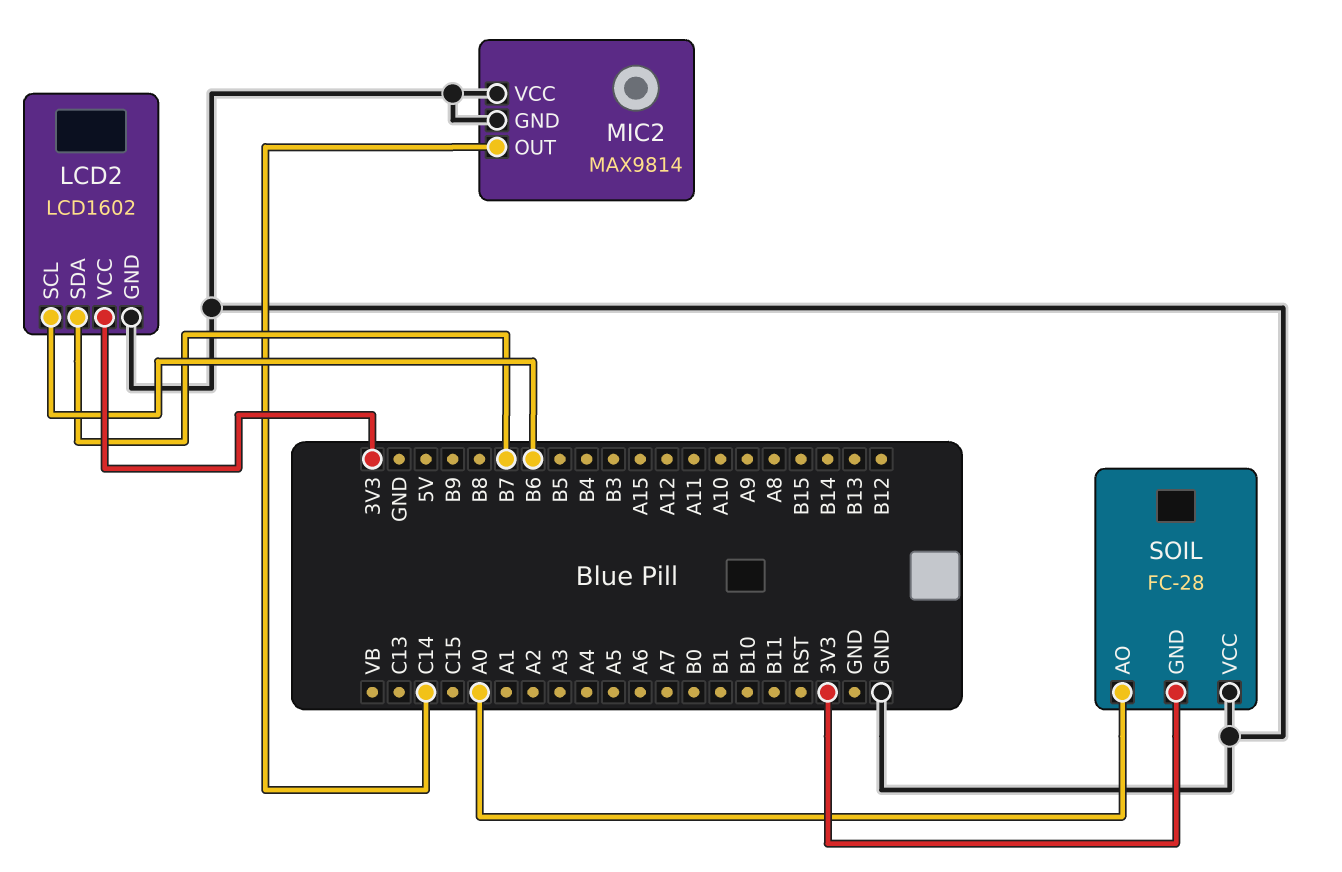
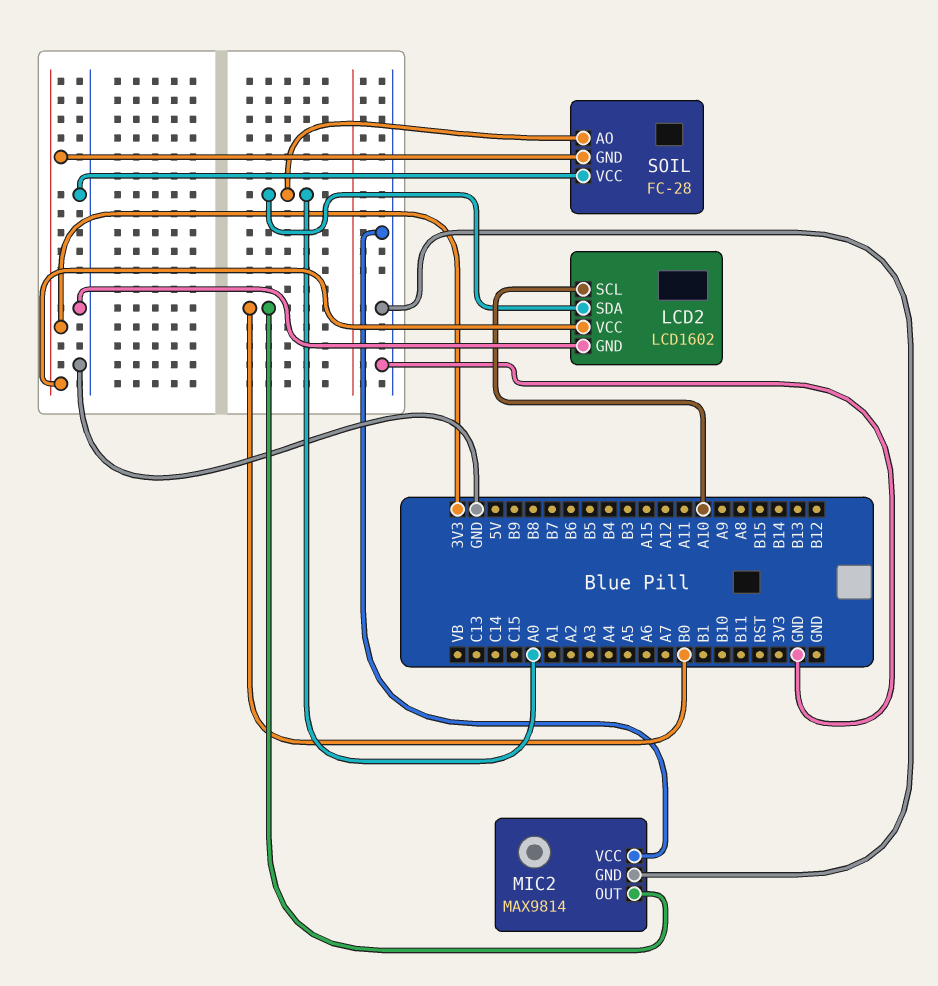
LCD2 pin SCL: B6 -> A10
LCD2 pin SDA: B7 -> A0
MIC2 pin OUT: C14 -> B0

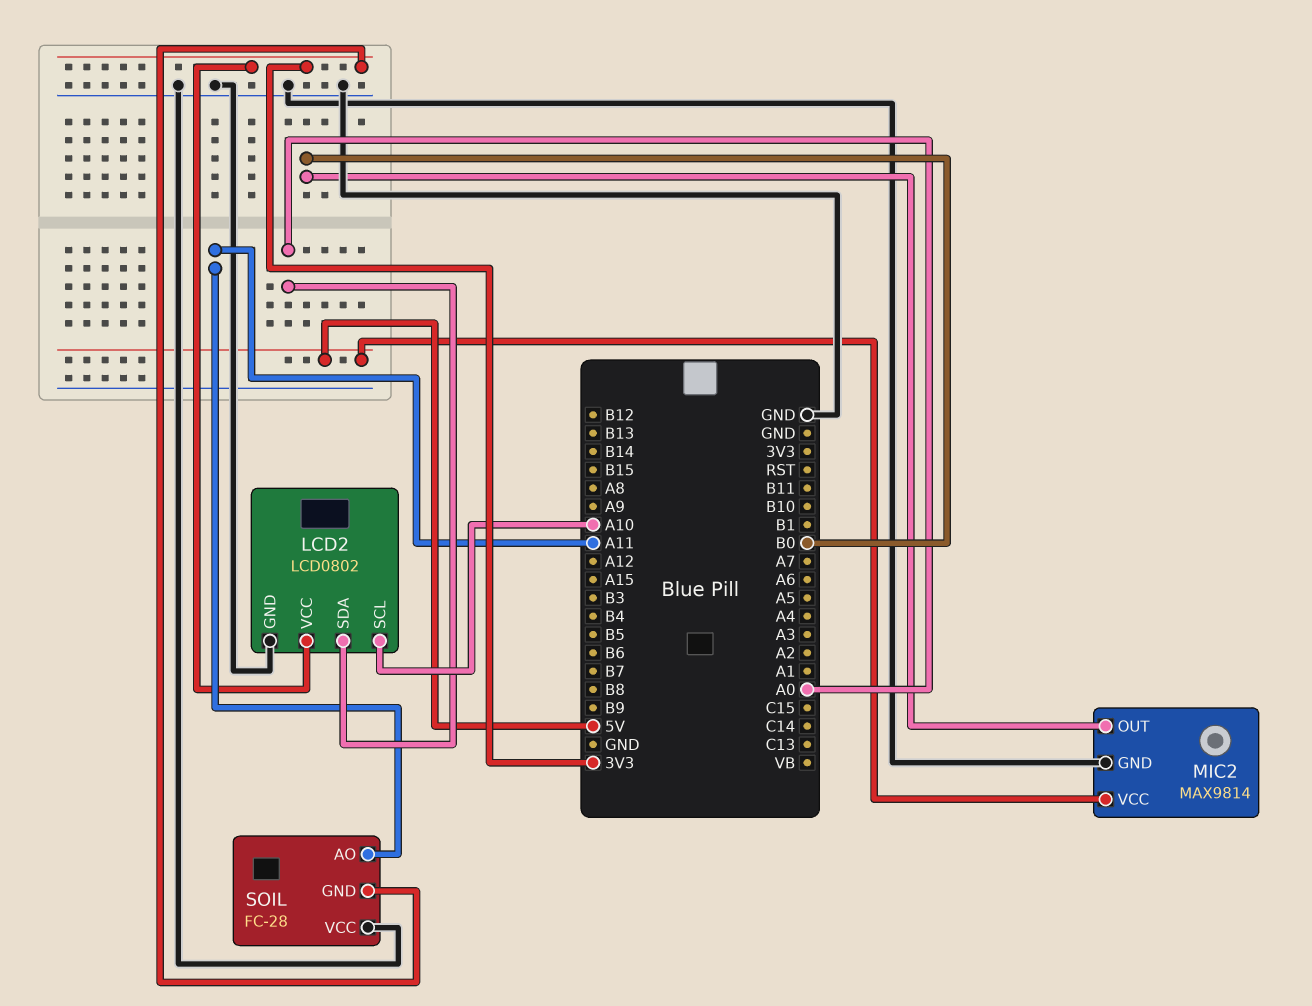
LCD2: LCD1602 -> LCD0802
MIC2 pin VCC: GND -> 5V
SOIL pin AO: A0 -> A11

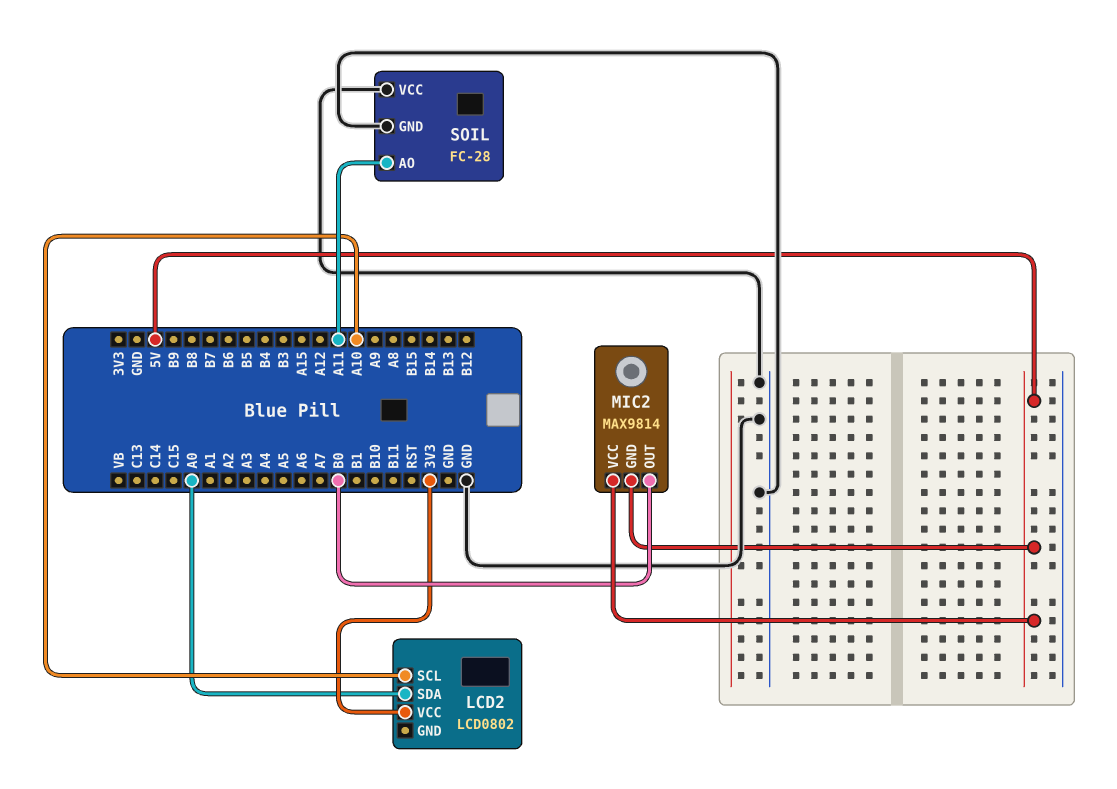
LCD2 pin GND: GND -> none
MIC2 pin GND: GND -> 5V
SOIL pin GND: 3V3 -> GND

